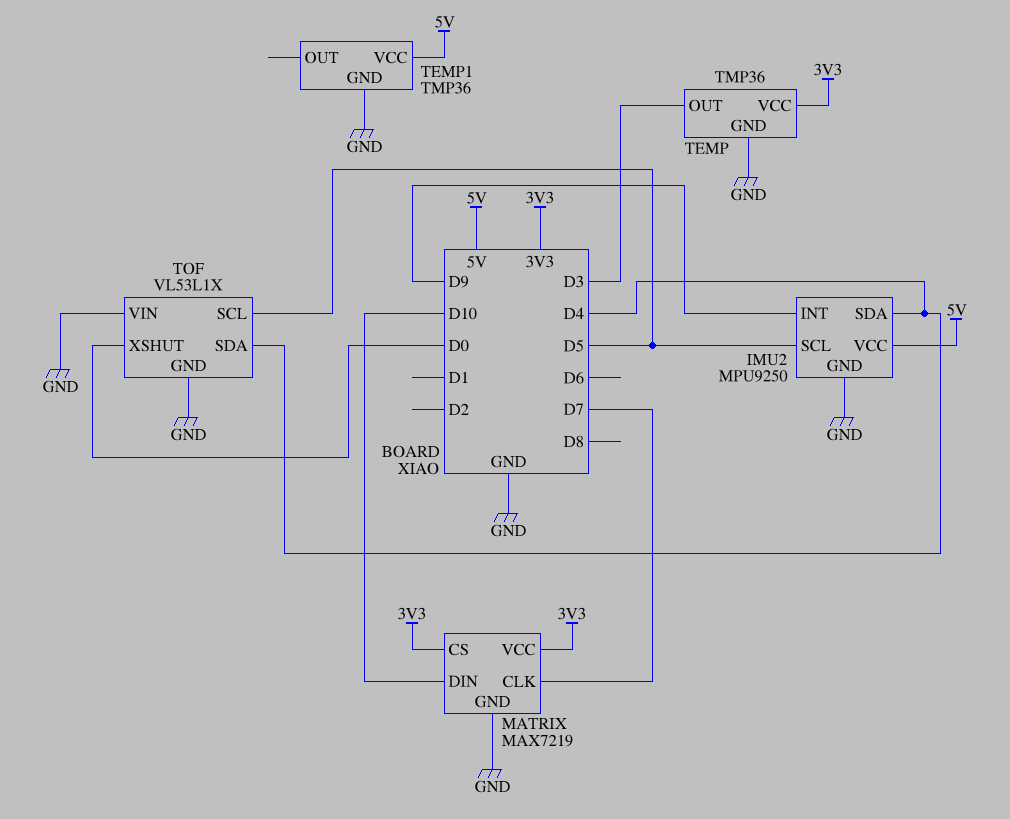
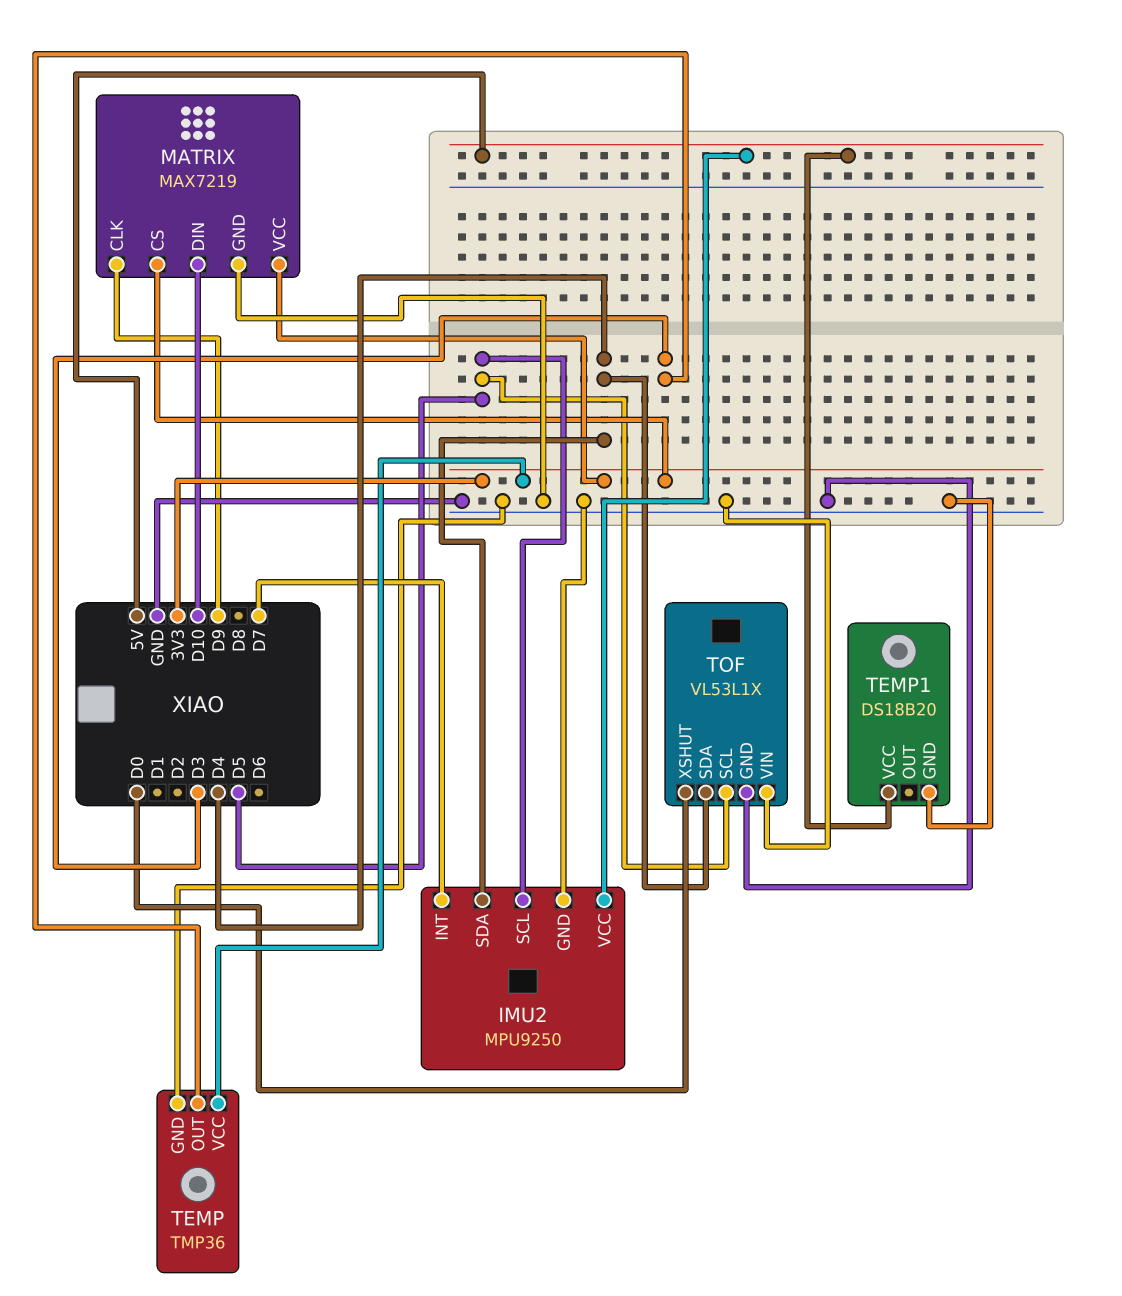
IMU2 pin INT: D9 -> D7
MATRIX pin CLK: D7 -> D9
TEMP1: TMP36 -> DS18B20

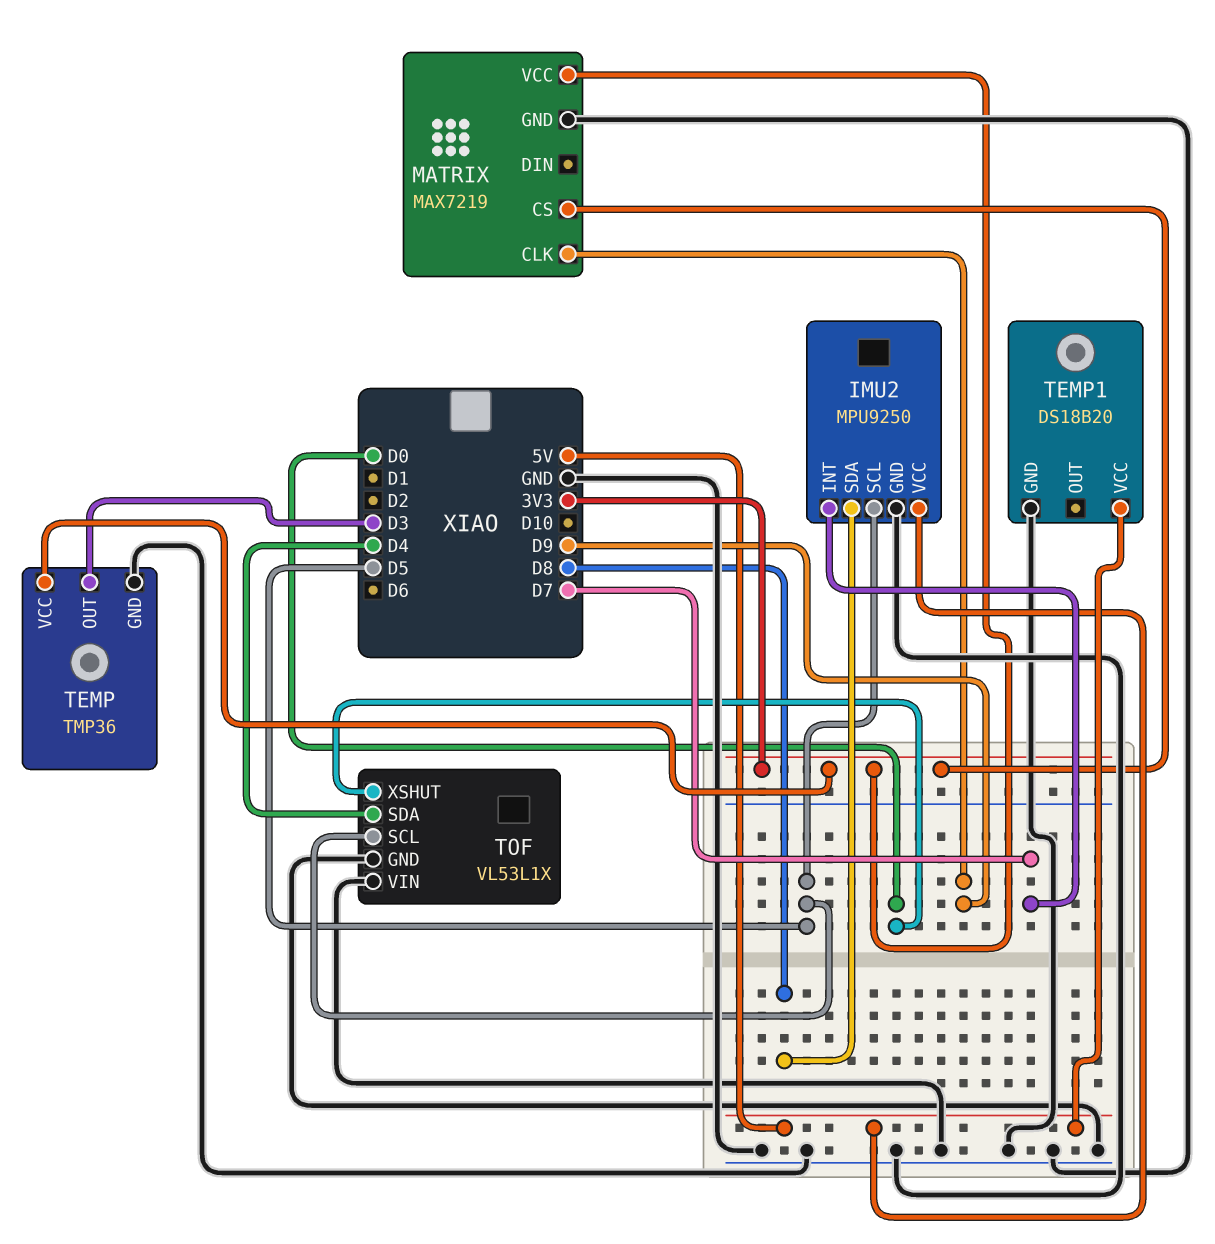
IMU2 pin SDA: D4 -> D8
MATRIX pin DIN: D10 -> none

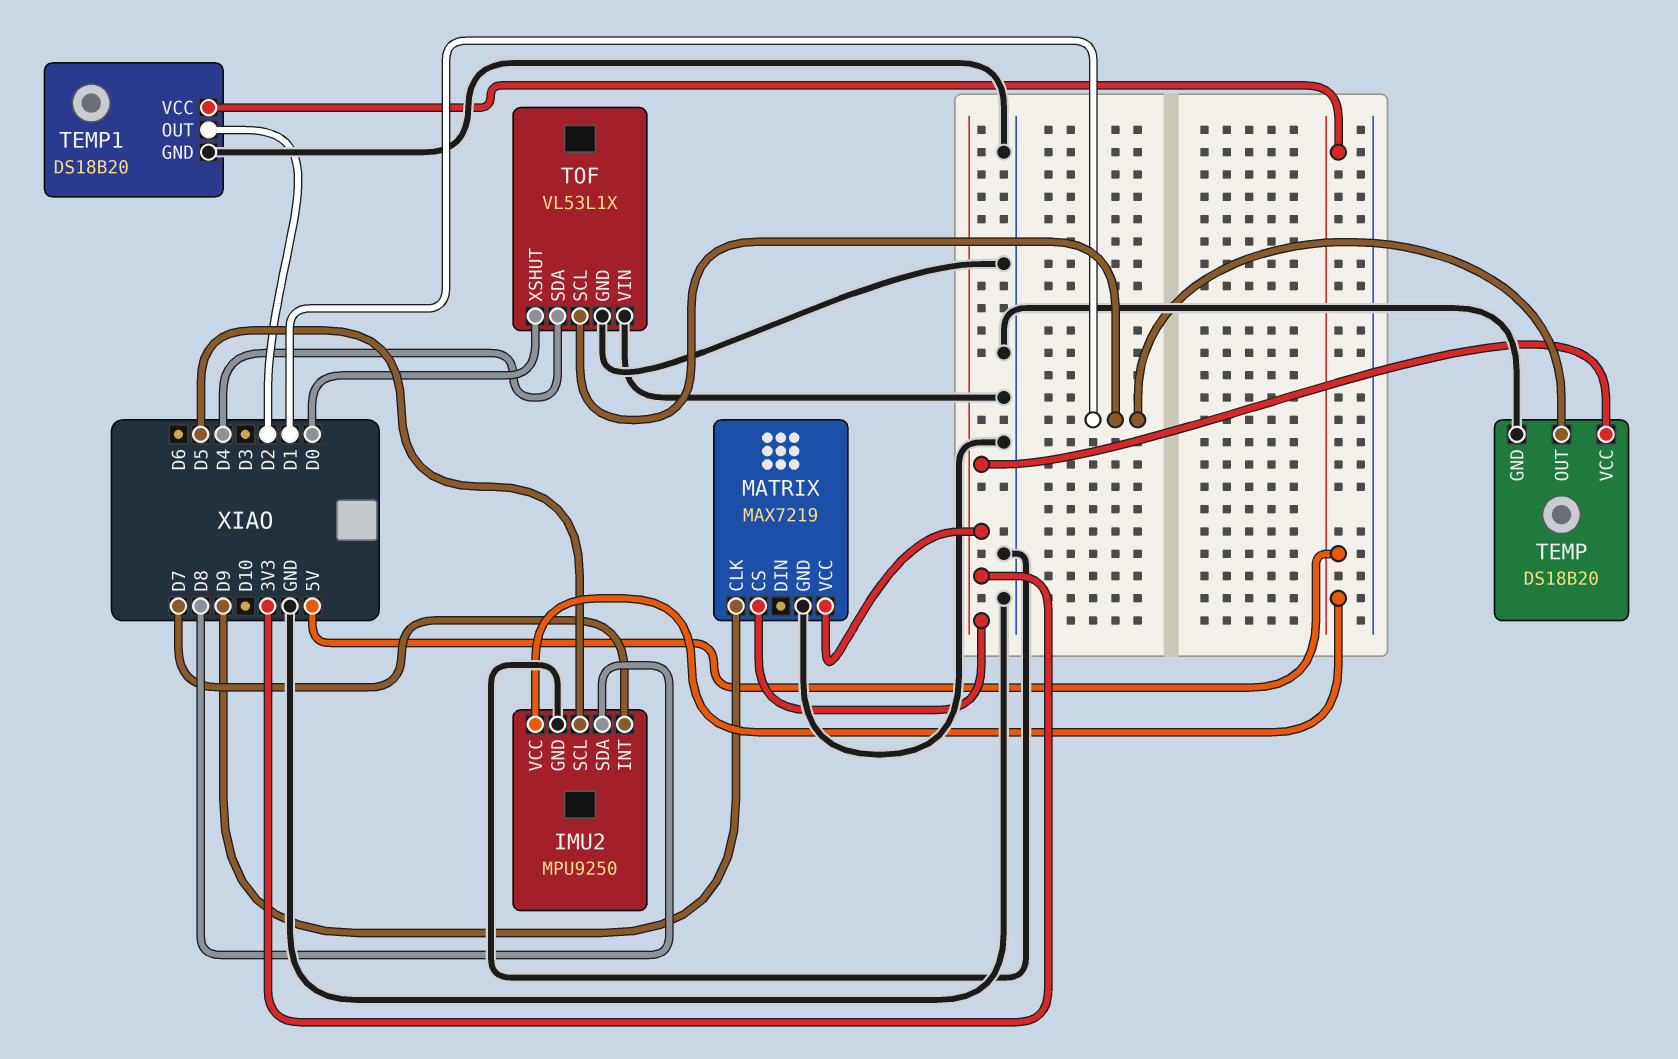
TEMP: TMP36 -> DS18B20
TEMP pin OUT: D3 -> D1
TEMP1 pin OUT: none -> D2
TOF pin SCL: D5 -> D1

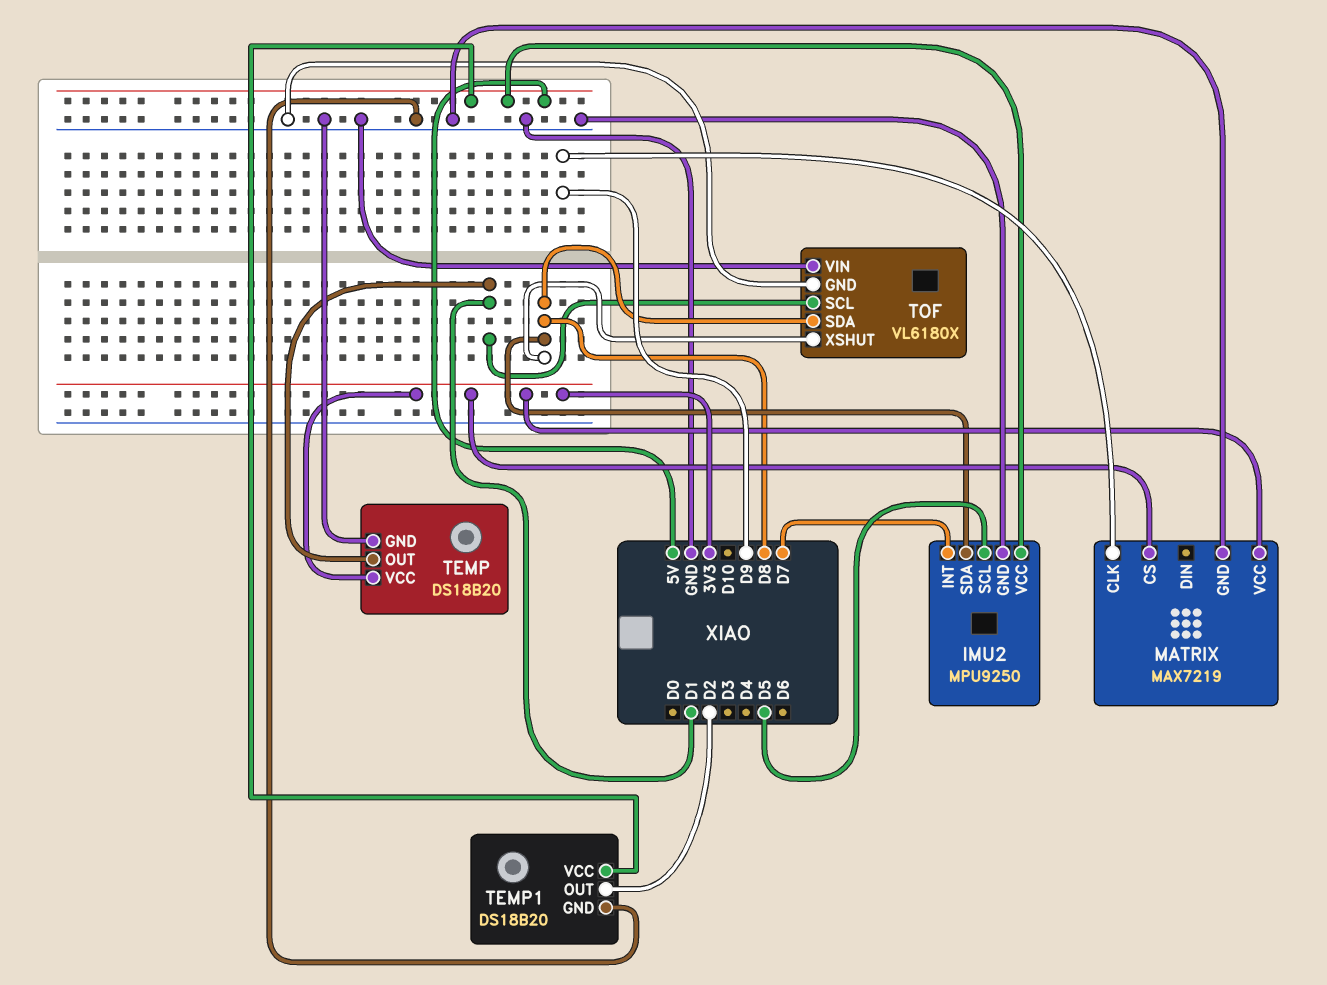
TOF: VL53L1X -> VL6180X
TOF pin SDA: D4 -> D8
TOF pin XSHUT: D0 -> D8

